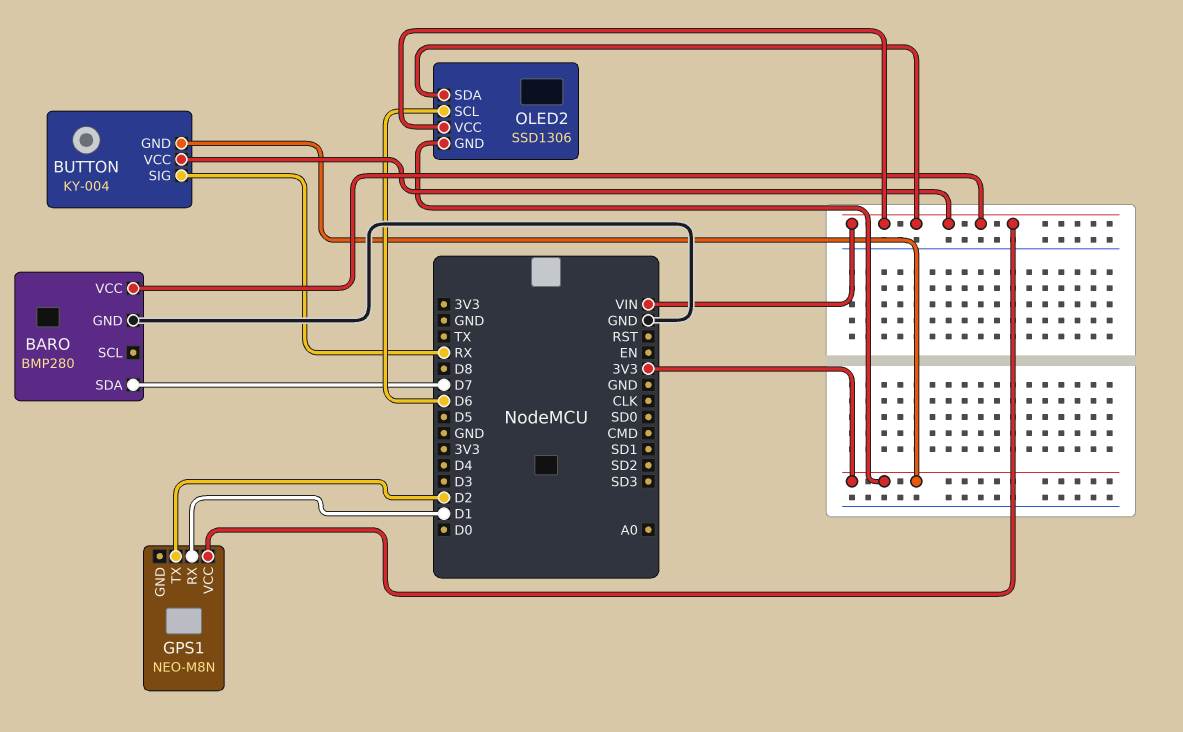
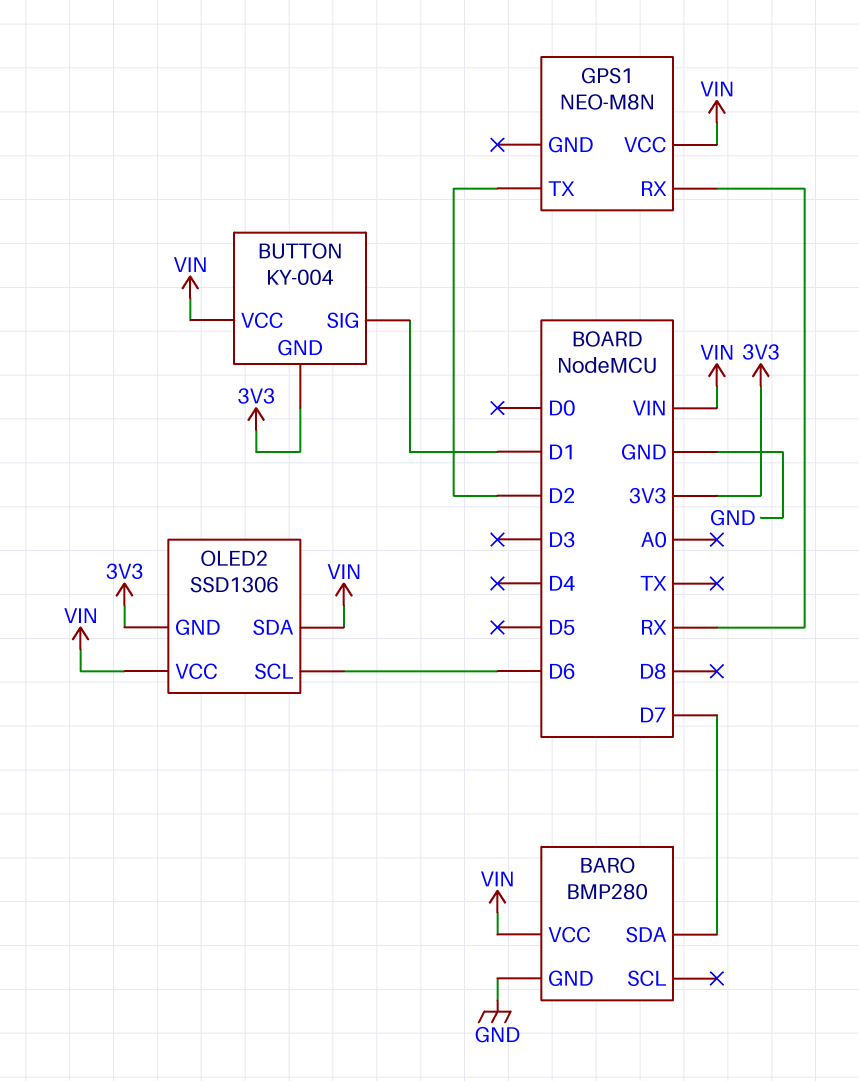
BUTTON pin SIG: RX -> D1
GPS1 pin RX: D1 -> RX

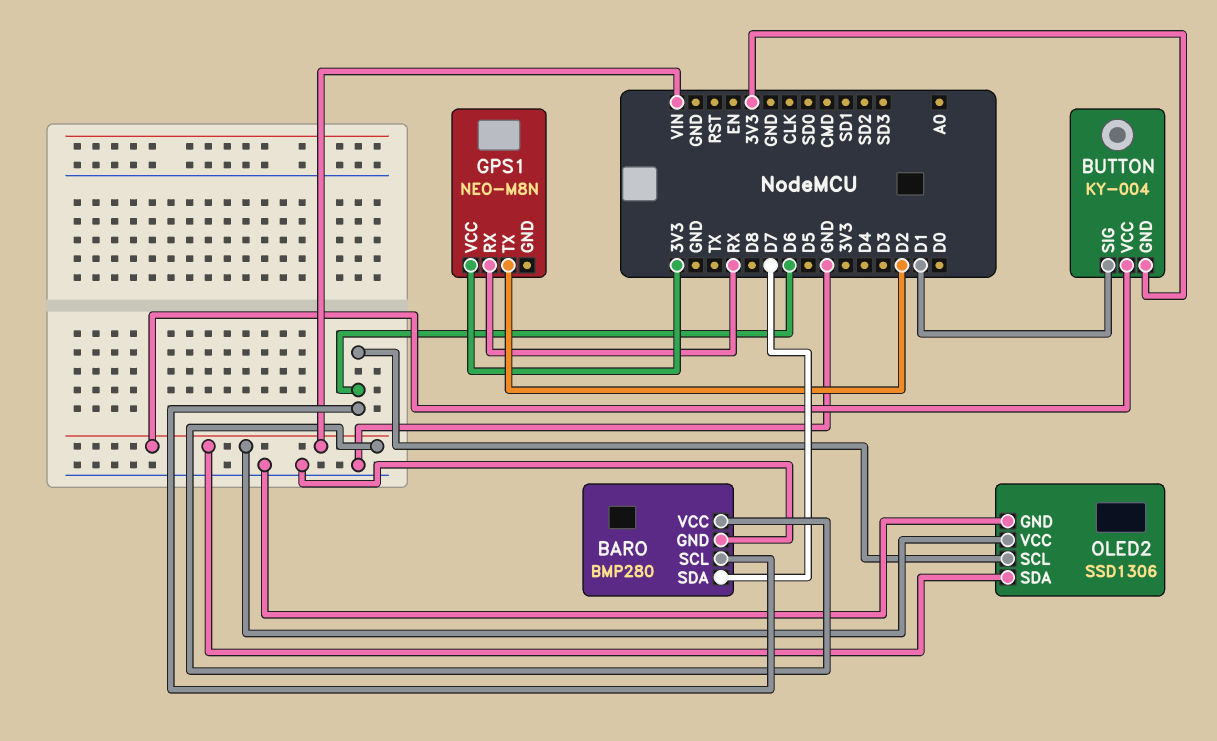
BARO pin SCL: none -> D6
GPS1 pin VCC: VIN -> 3V3
OLED2 pin GND: 3V3 -> GND

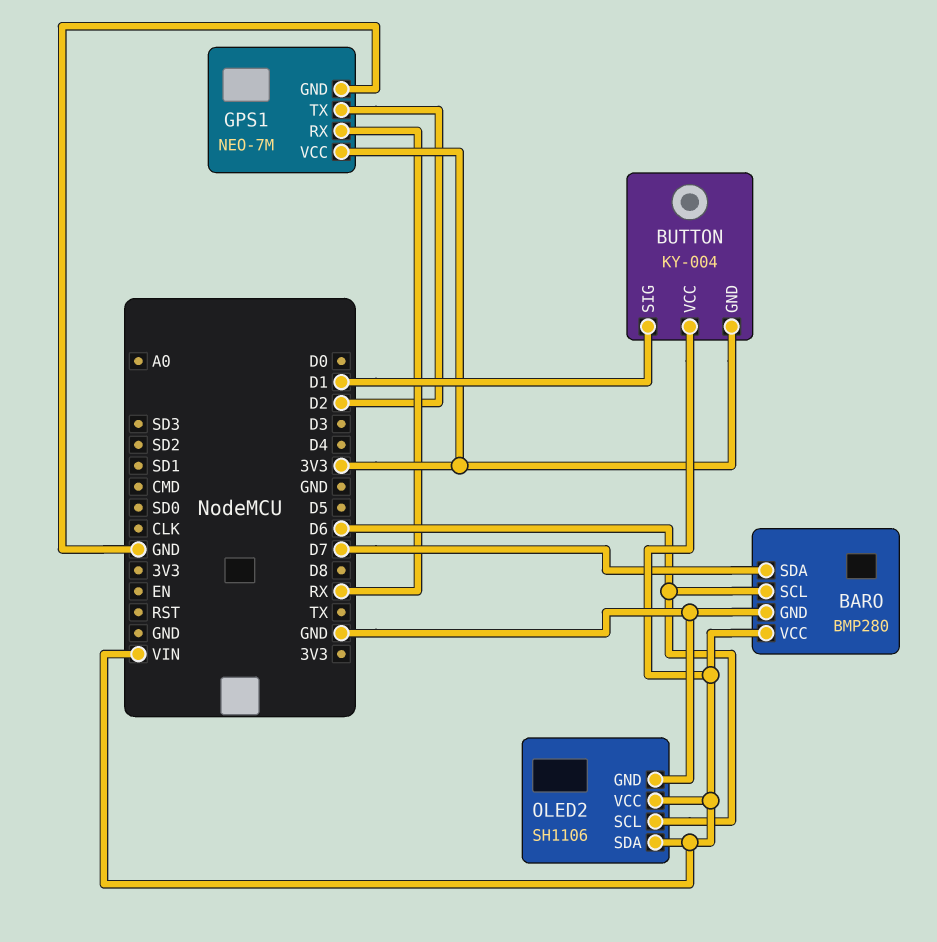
GPS1: NEO-M8N -> NEO-7M
GPS1 pin GND: none -> GND
OLED2: SSD1306 -> SH1106

